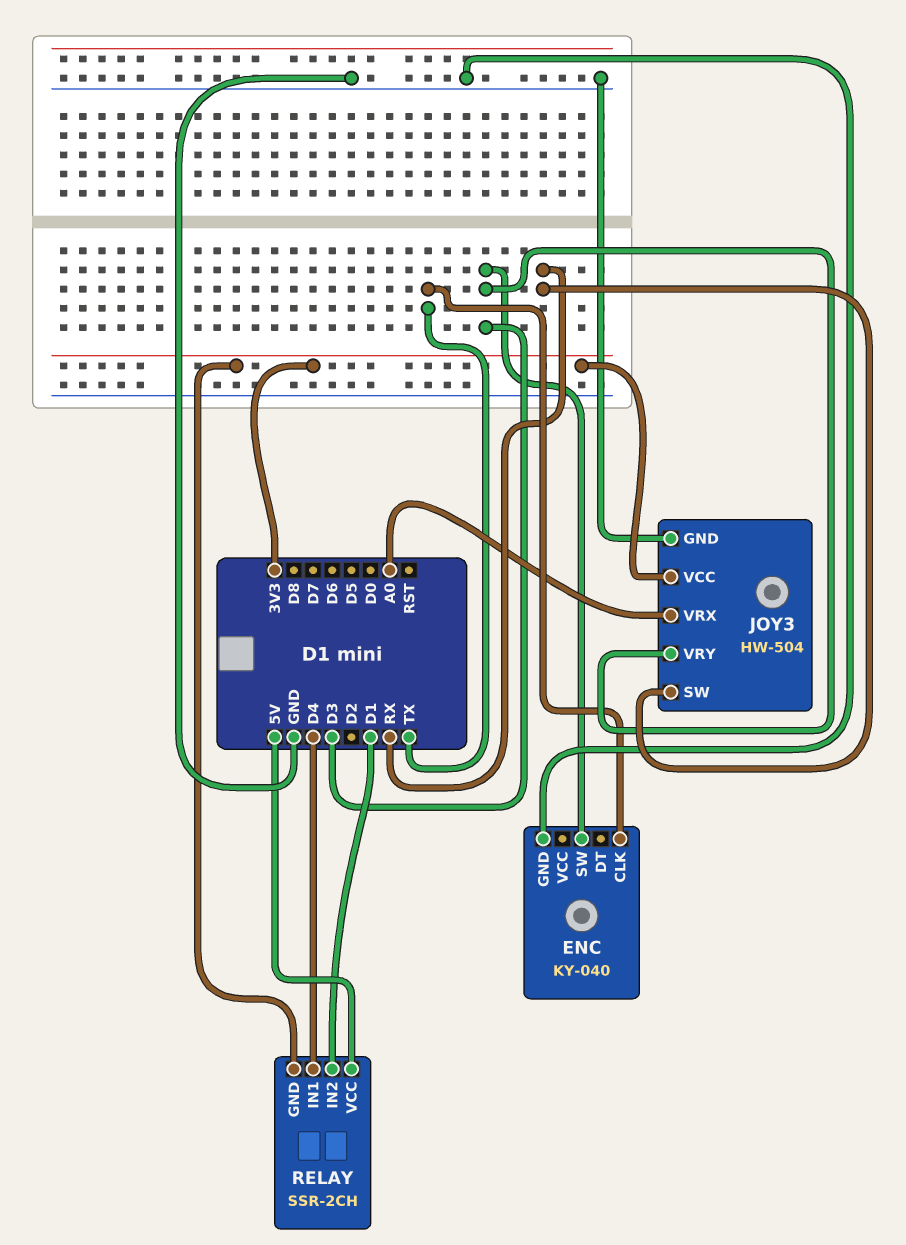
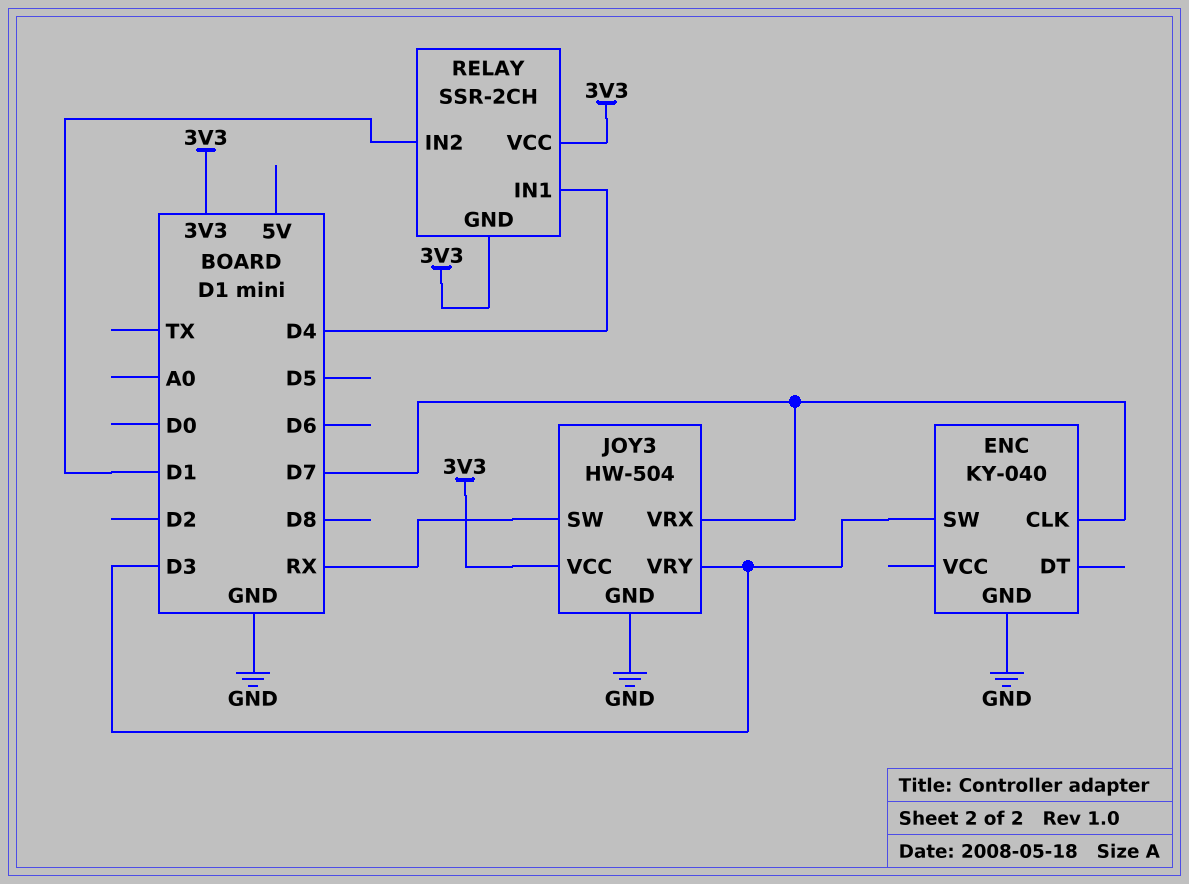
ENC pin CLK: TX -> D7
JOY3 pin VRX: A0 -> D7
RELAY pin VCC: 5V -> 3V3

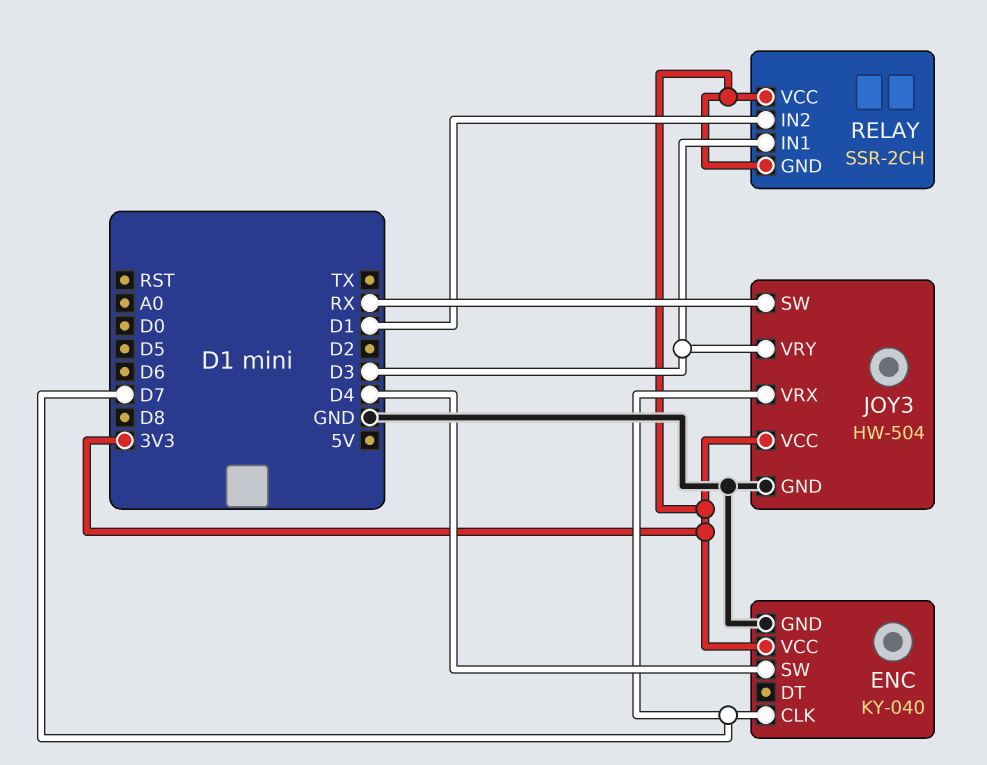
ENC pin SW: D3 -> D4
ENC pin VCC: none -> 3V3
RELAY pin IN1: D4 -> D3

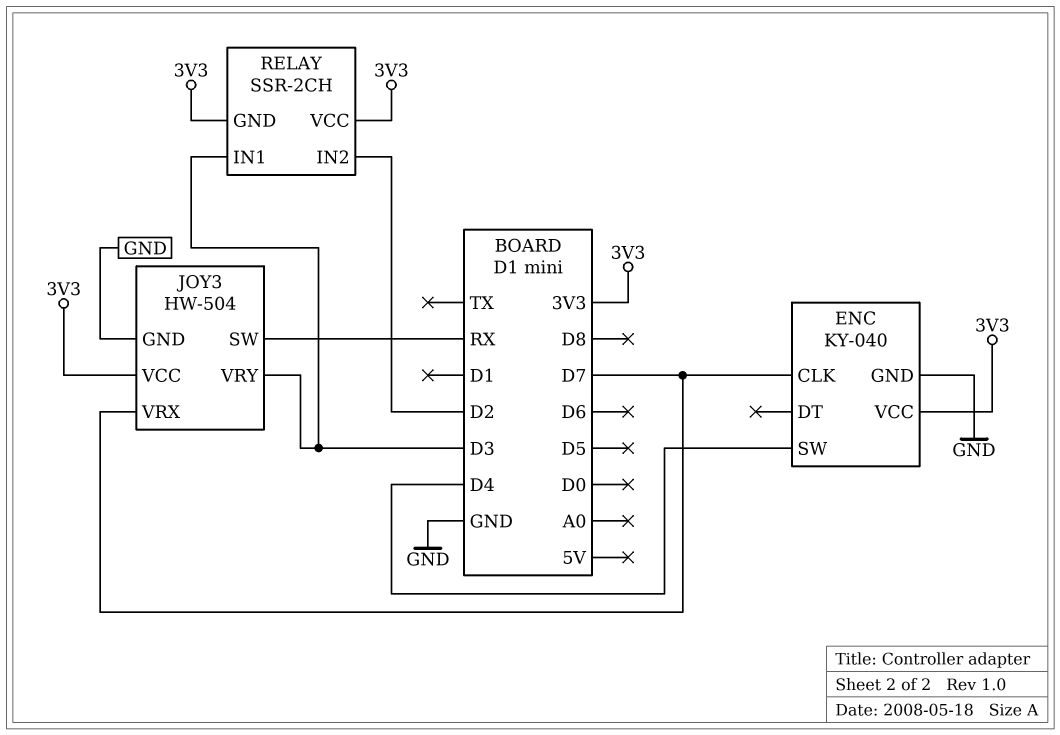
RELAY pin IN2: D1 -> D2

